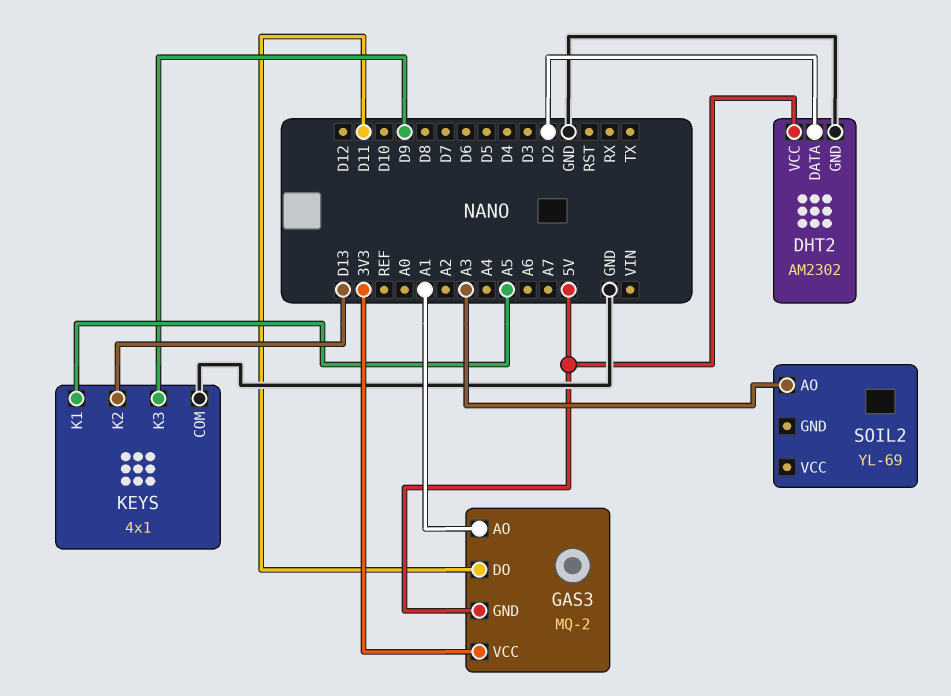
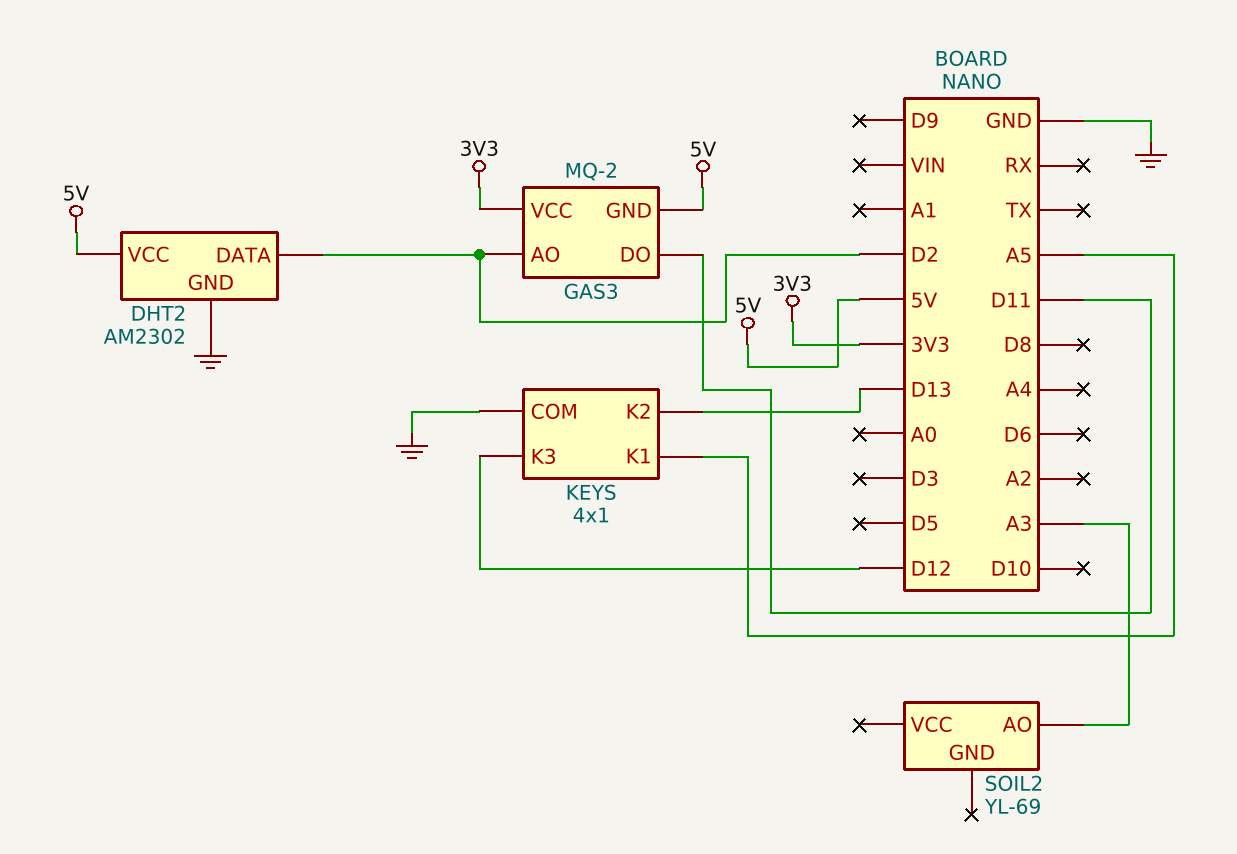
GAS3 pin AO: A1 -> D2
KEYS pin K3: D9 -> D12

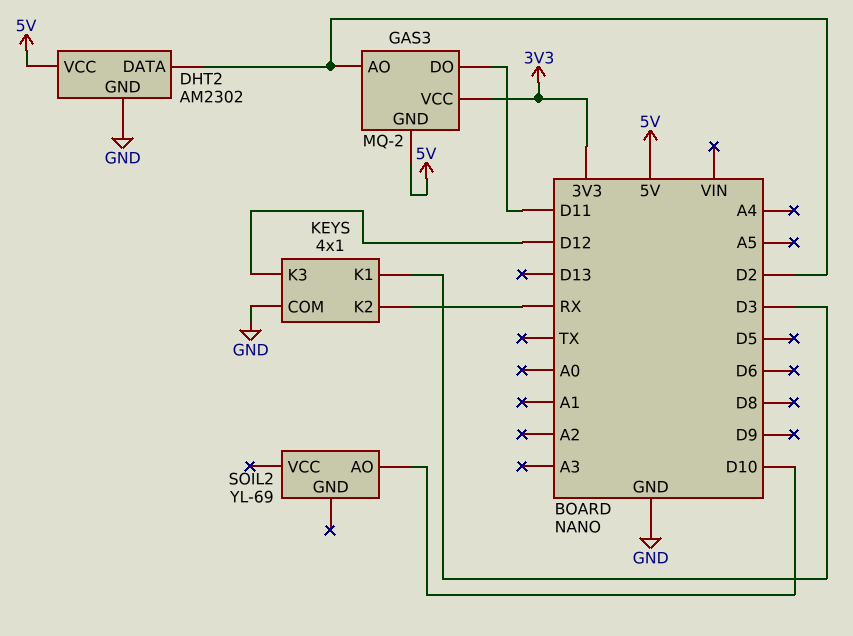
KEYS pin K1: A5 -> D3
KEYS pin K2: D13 -> RX
SOIL2 pin AO: A3 -> D10

